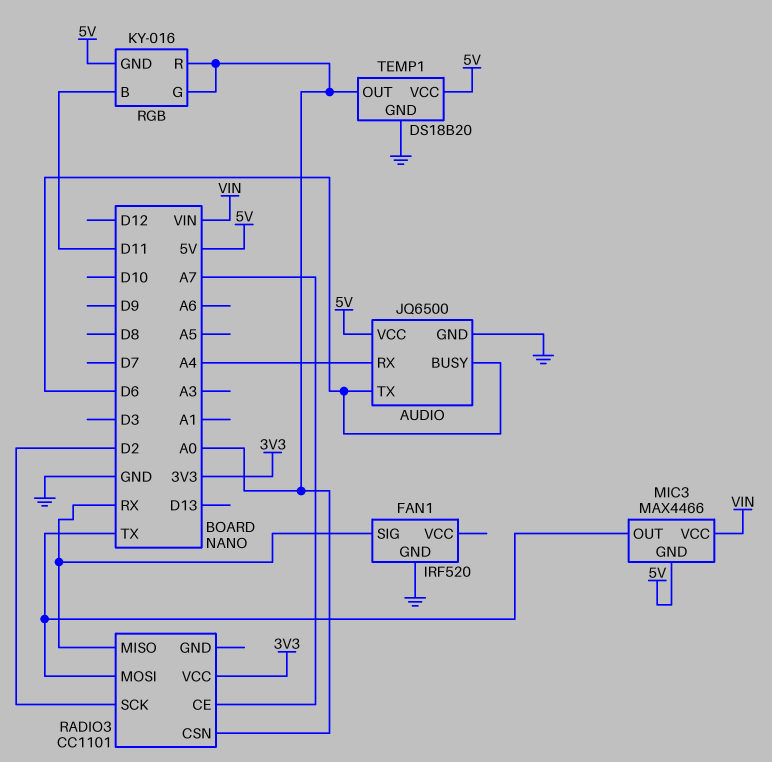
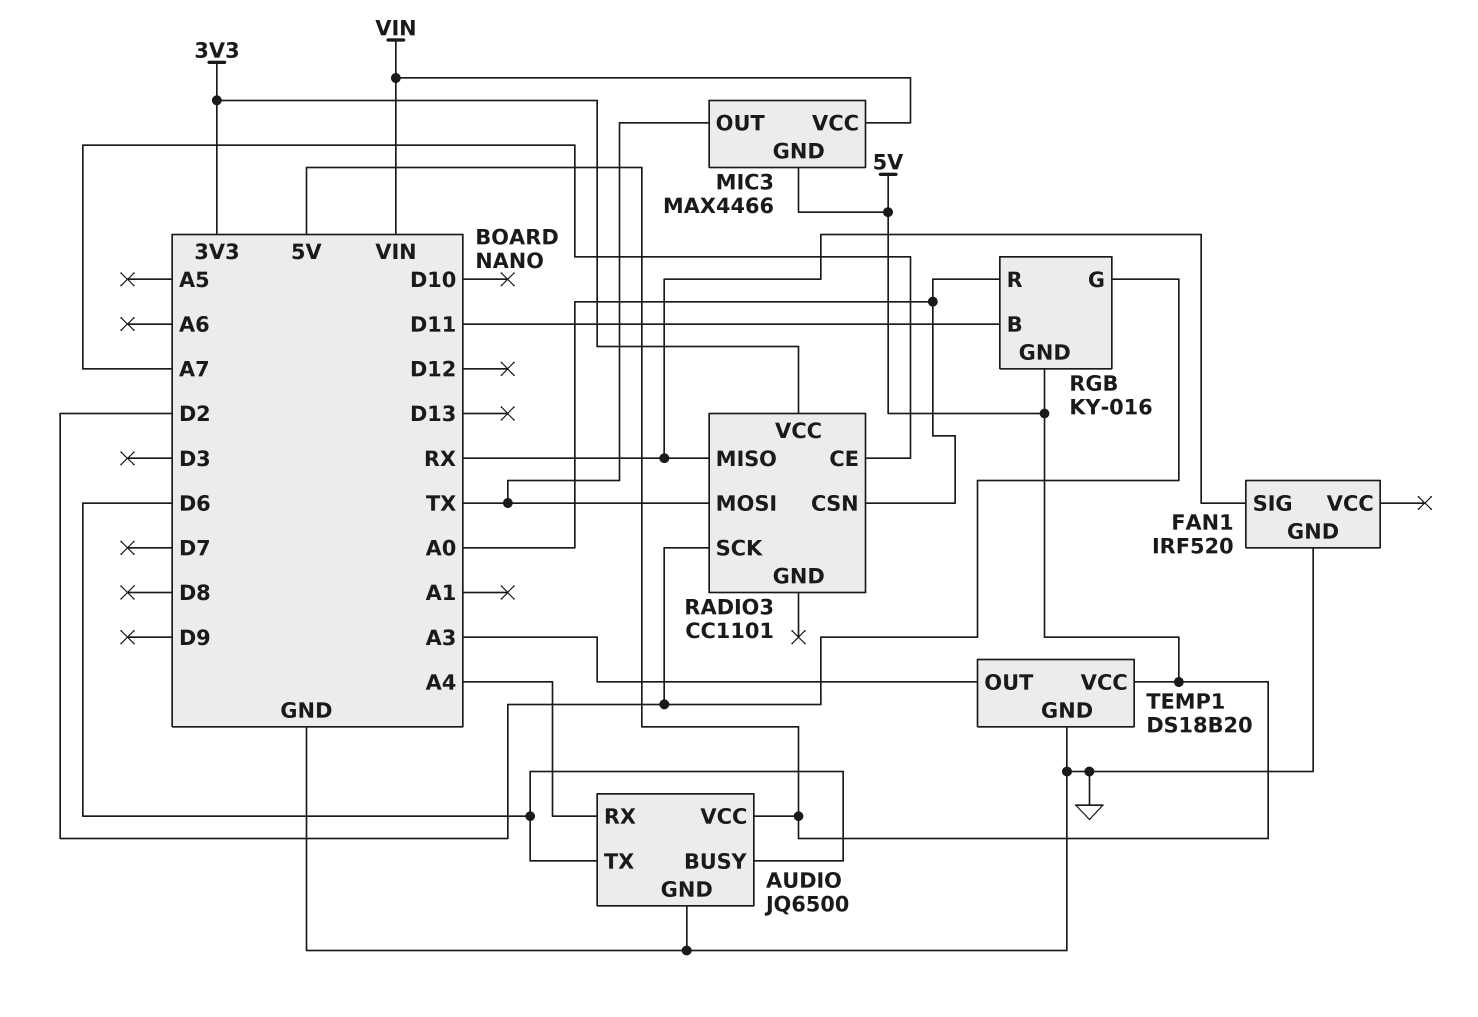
RGB pin G: A0 -> D2
TEMP1 pin OUT: A0 -> A3

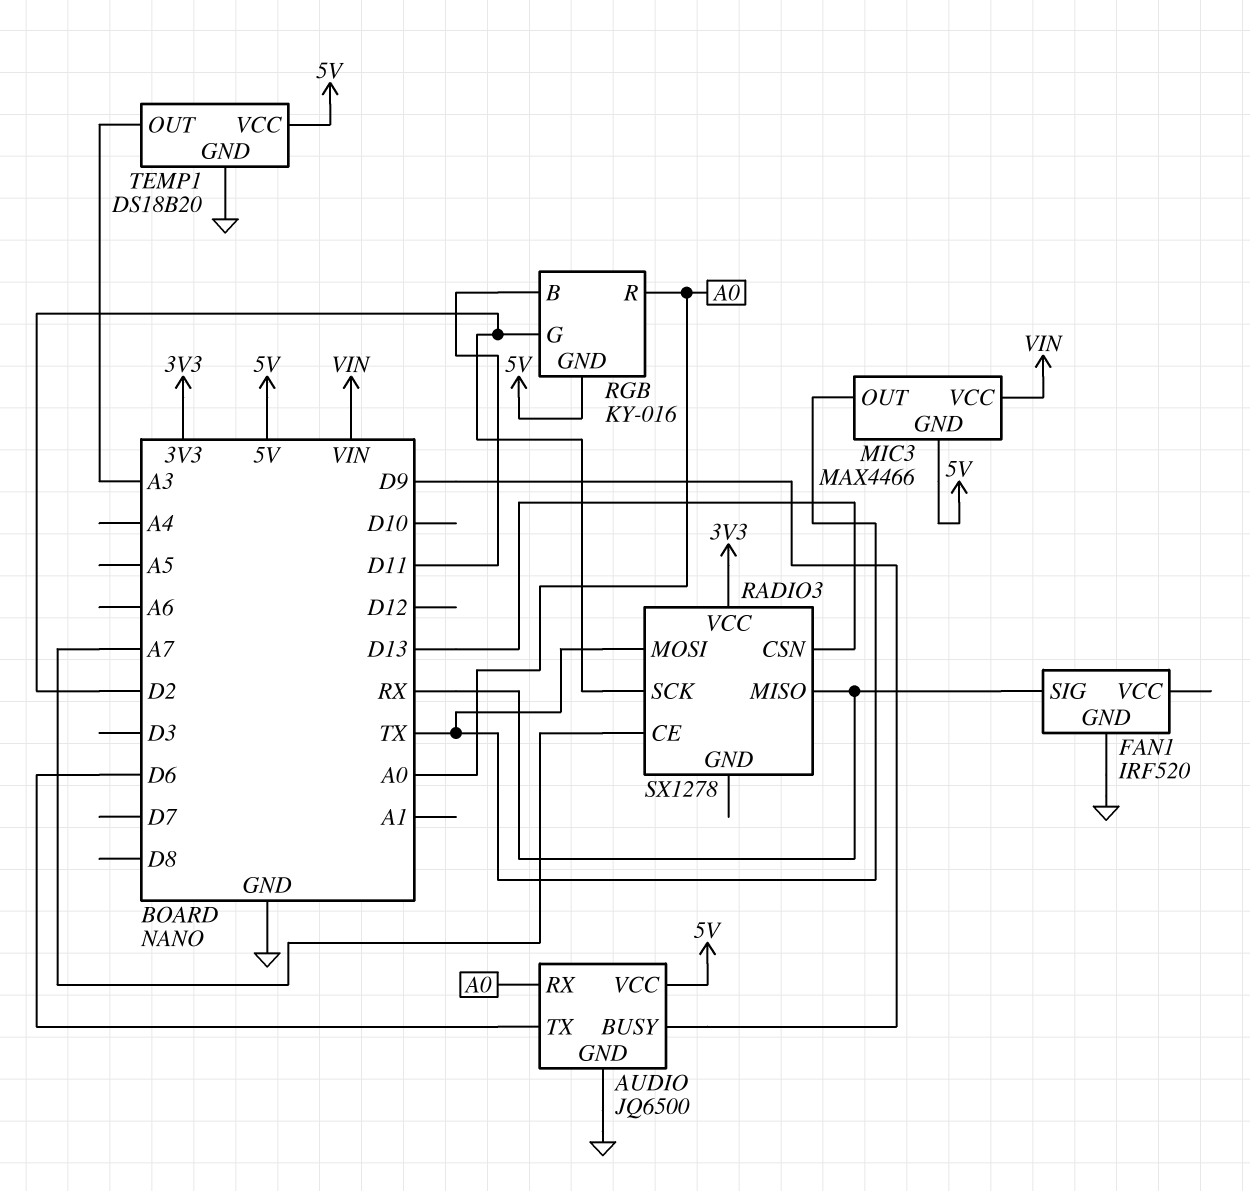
AUDIO pin BUSY: D6 -> D9
AUDIO pin RX: A4 -> A0
RADIO3: CC1101 -> SX1278
RADIO3 pin CSN: A0 -> D13

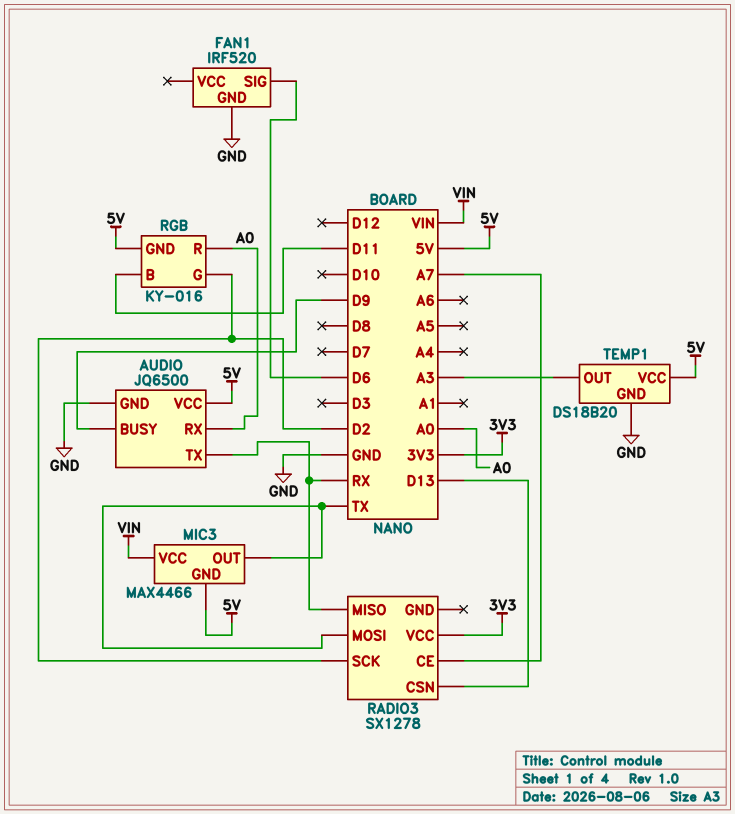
AUDIO pin TX: D6 -> RX
FAN1 pin SIG: RX -> D6

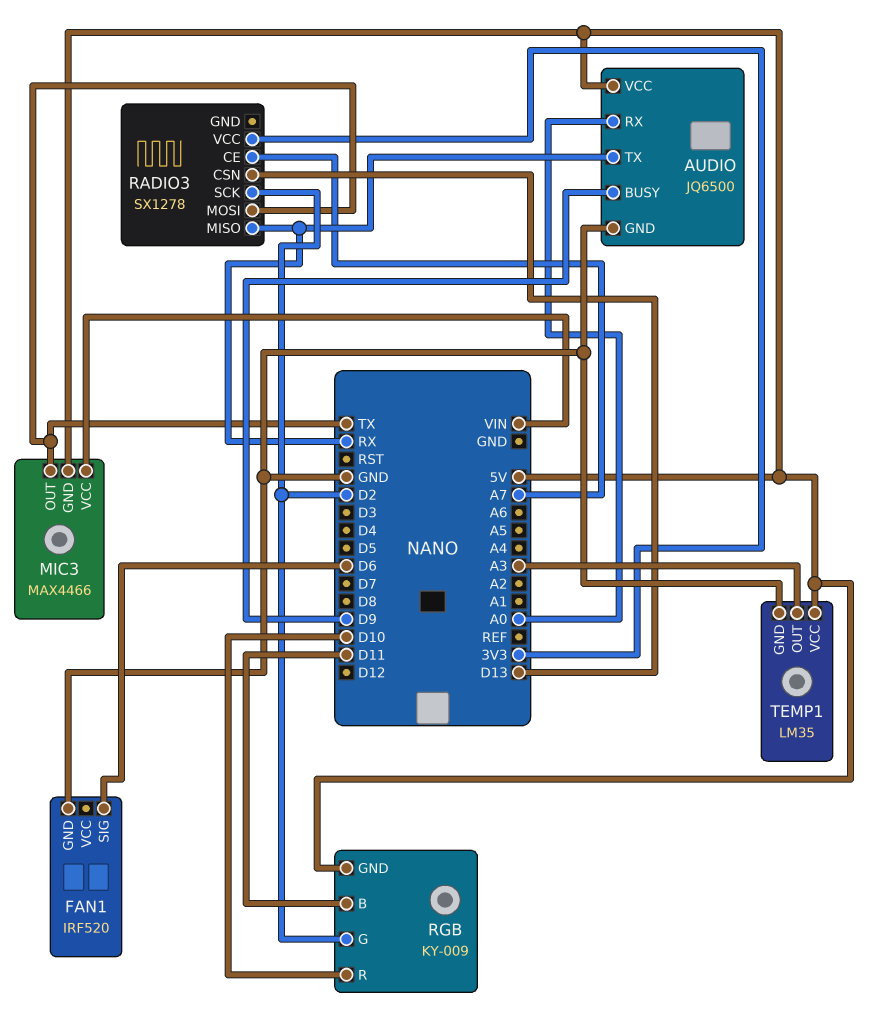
RGB: KY-016 -> KY-009
RGB pin R: A0 -> D10
TEMP1: DS18B20 -> LM35

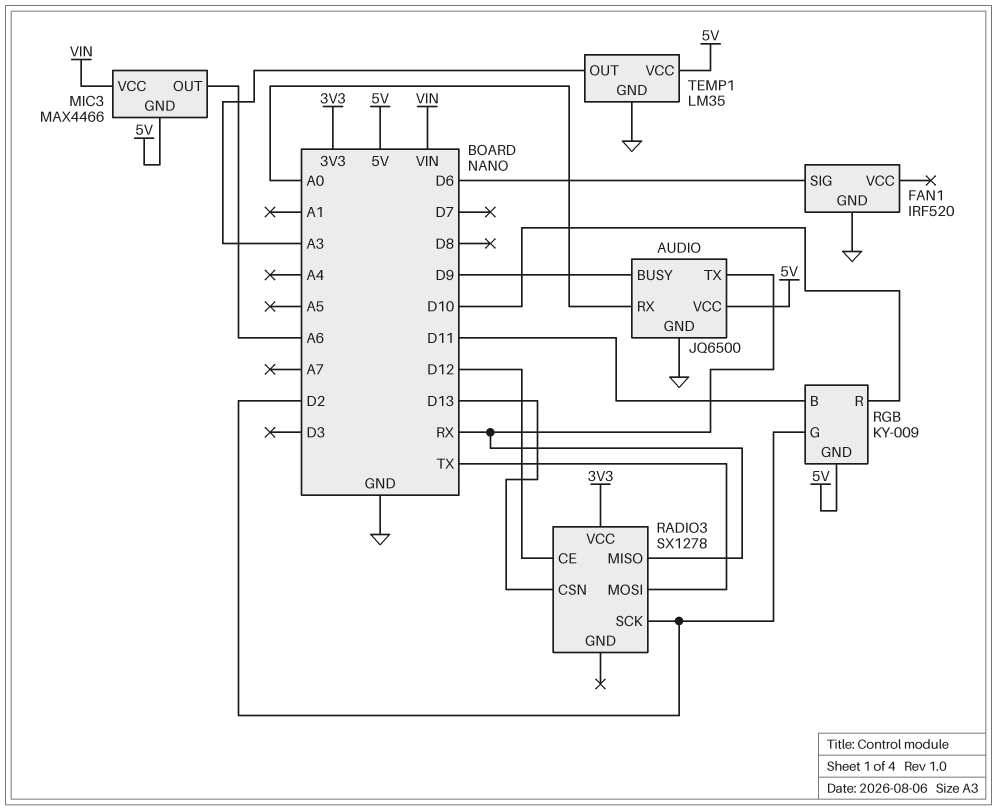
MIC3 pin OUT: TX -> A6
RADIO3 pin CE: A7 -> D12

